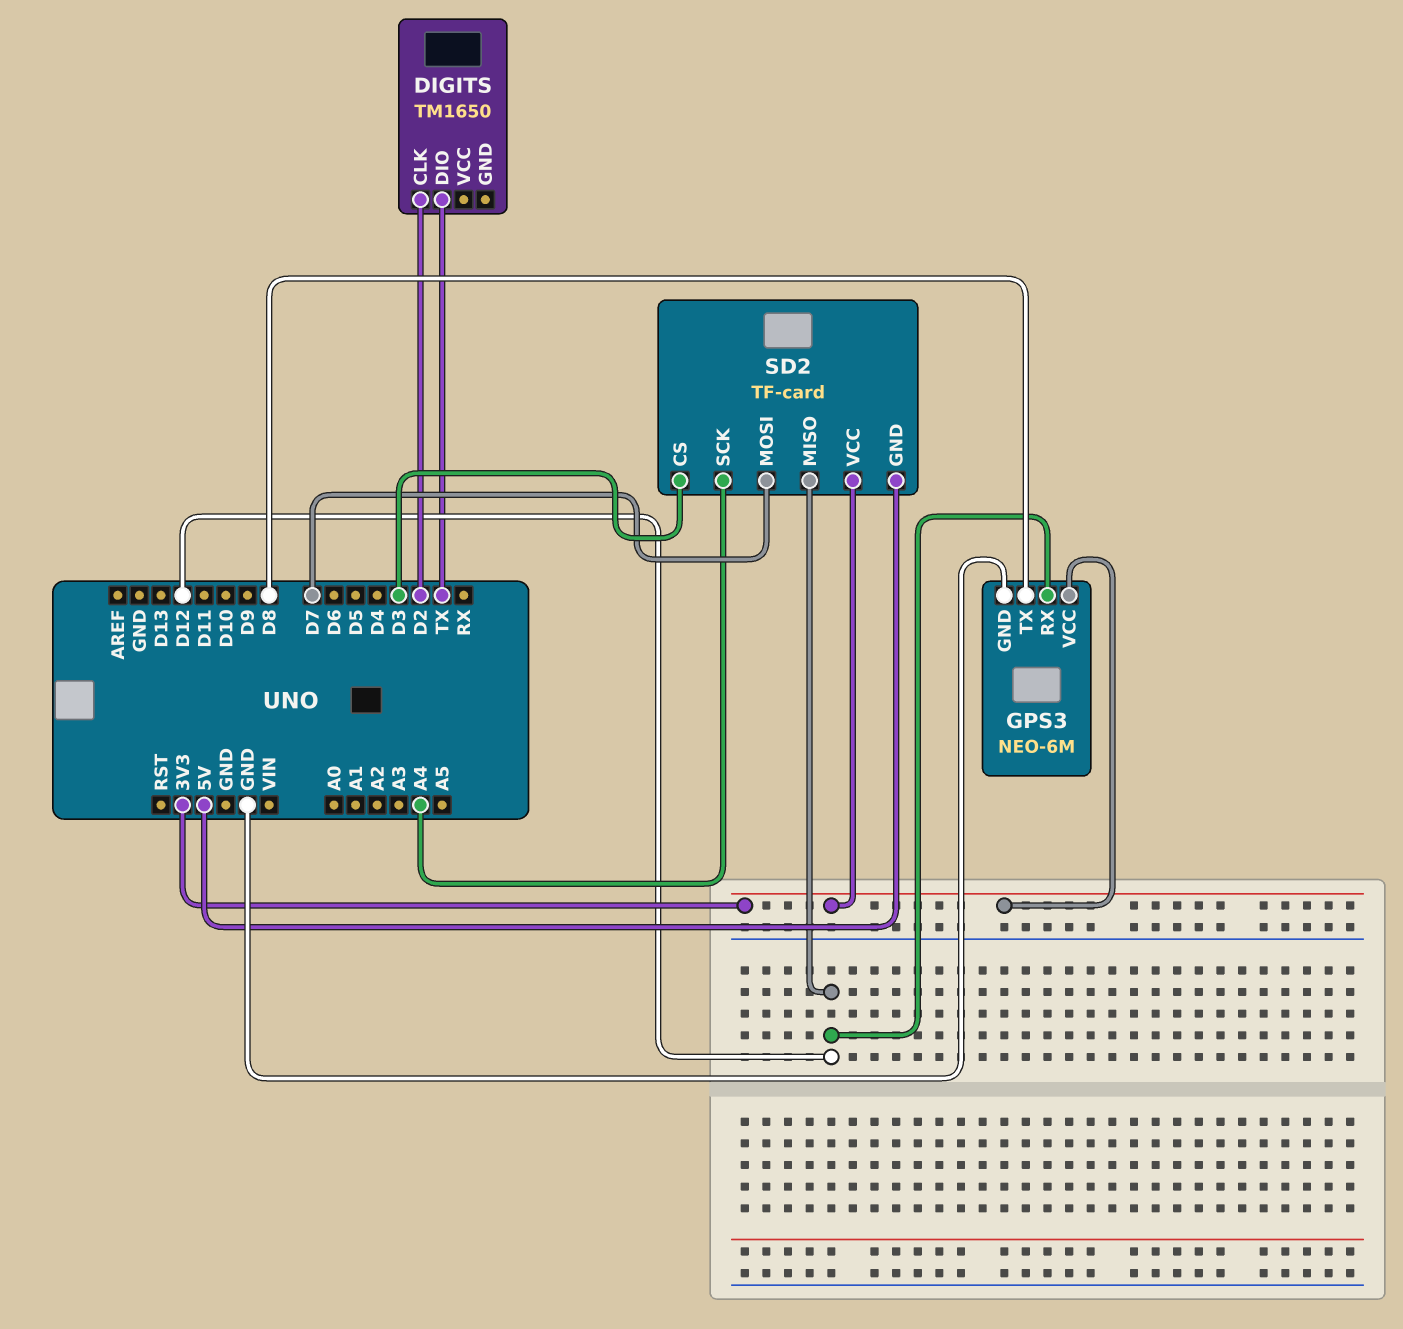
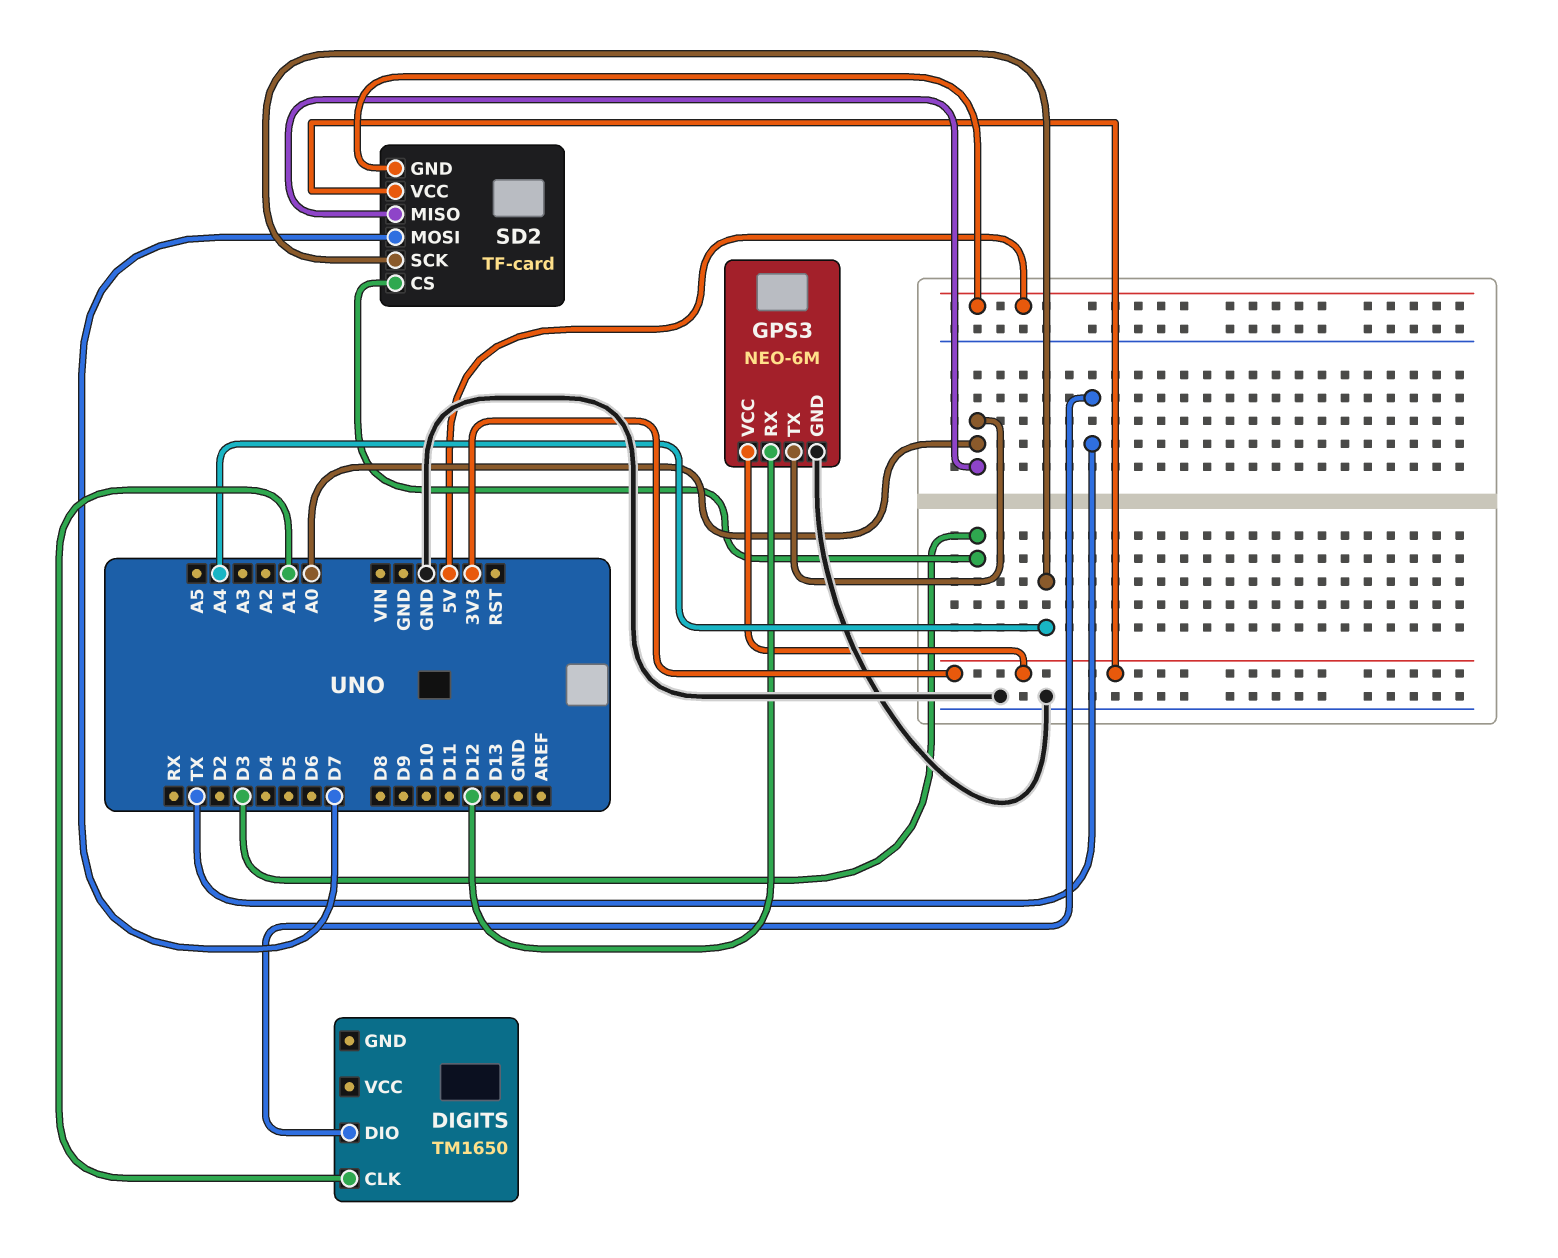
DIGITS pin CLK: D2 -> A1
GPS3 pin TX: D8 -> A0
SD2 pin MISO: D12 -> A0

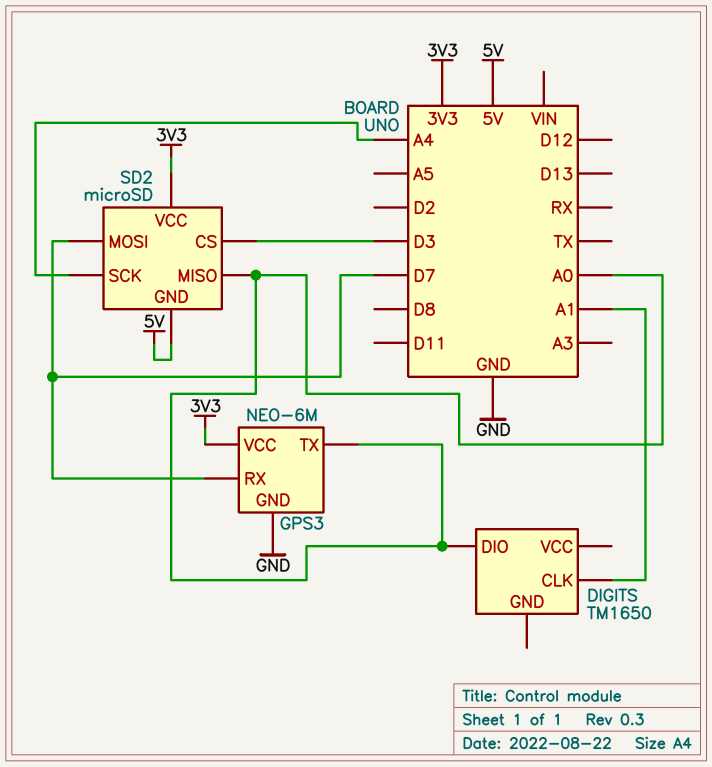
DIGITS pin DIO: TX -> A0
GPS3 pin RX: D12 -> D7
SD2: TF-card -> microSD

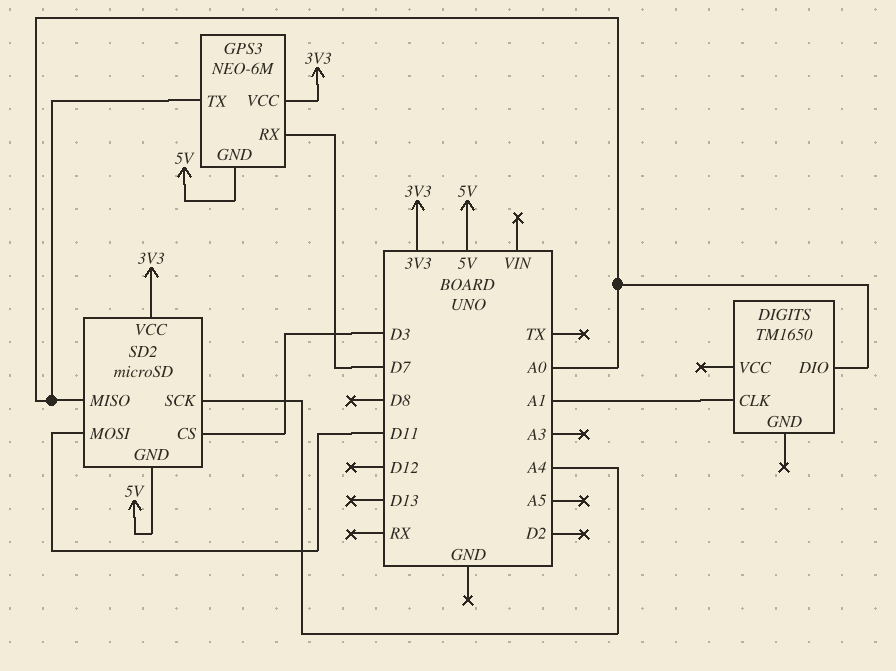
GPS3 pin GND: GND -> 5V
SD2 pin MOSI: D7 -> D11

